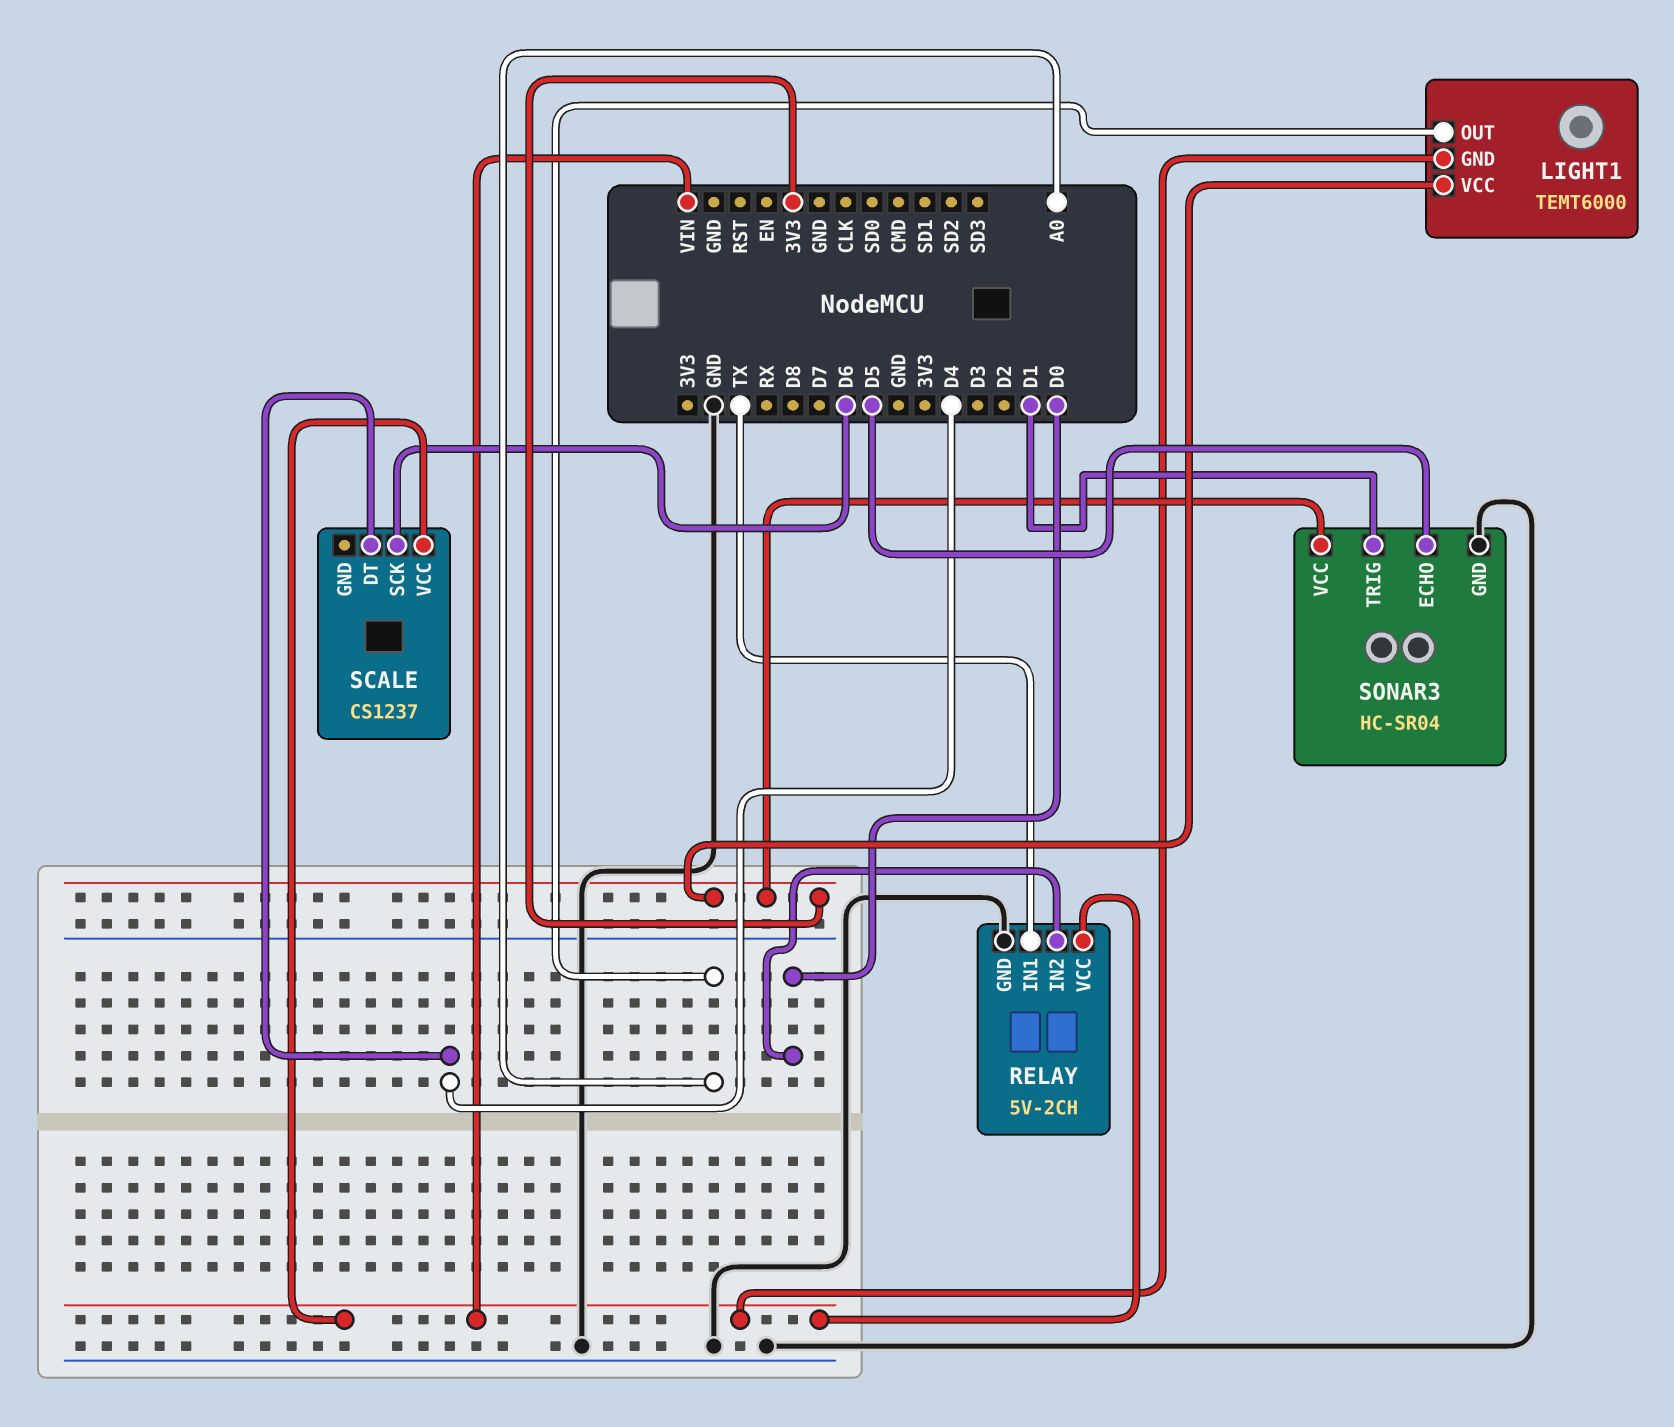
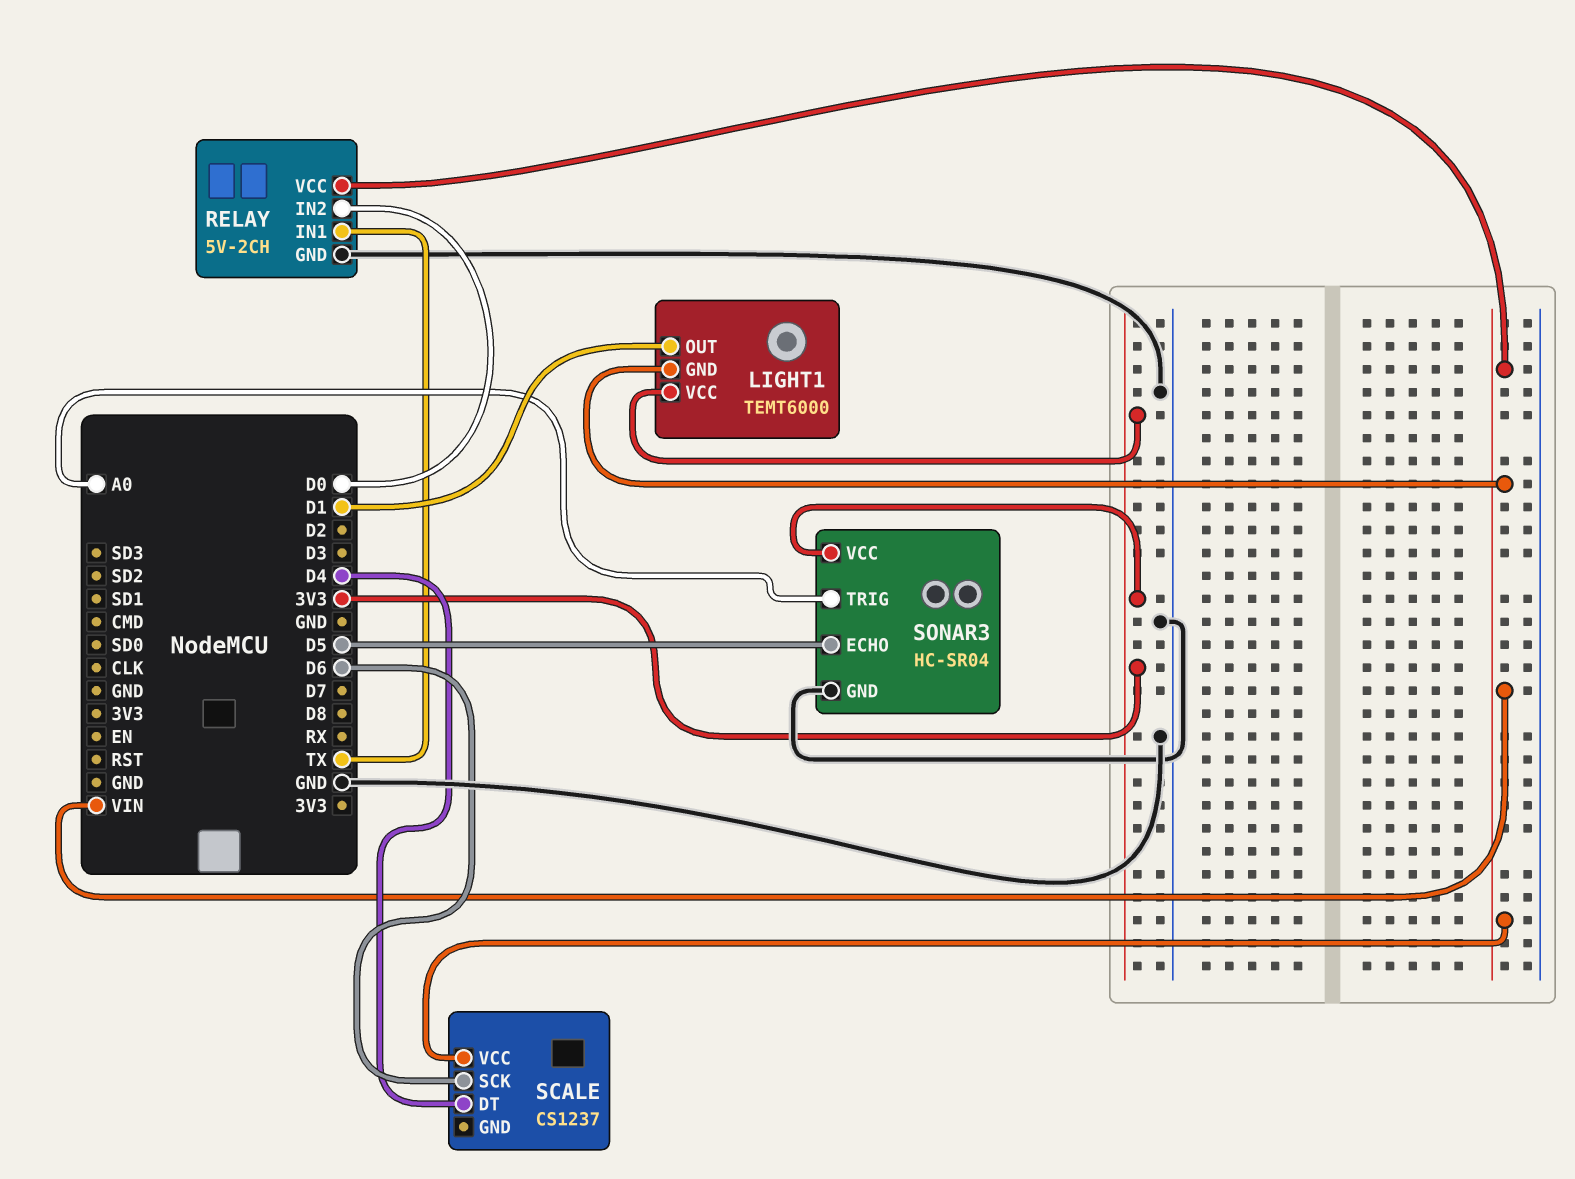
LIGHT1 pin OUT: A0 -> D1
SONAR3 pin TRIG: D1 -> A0

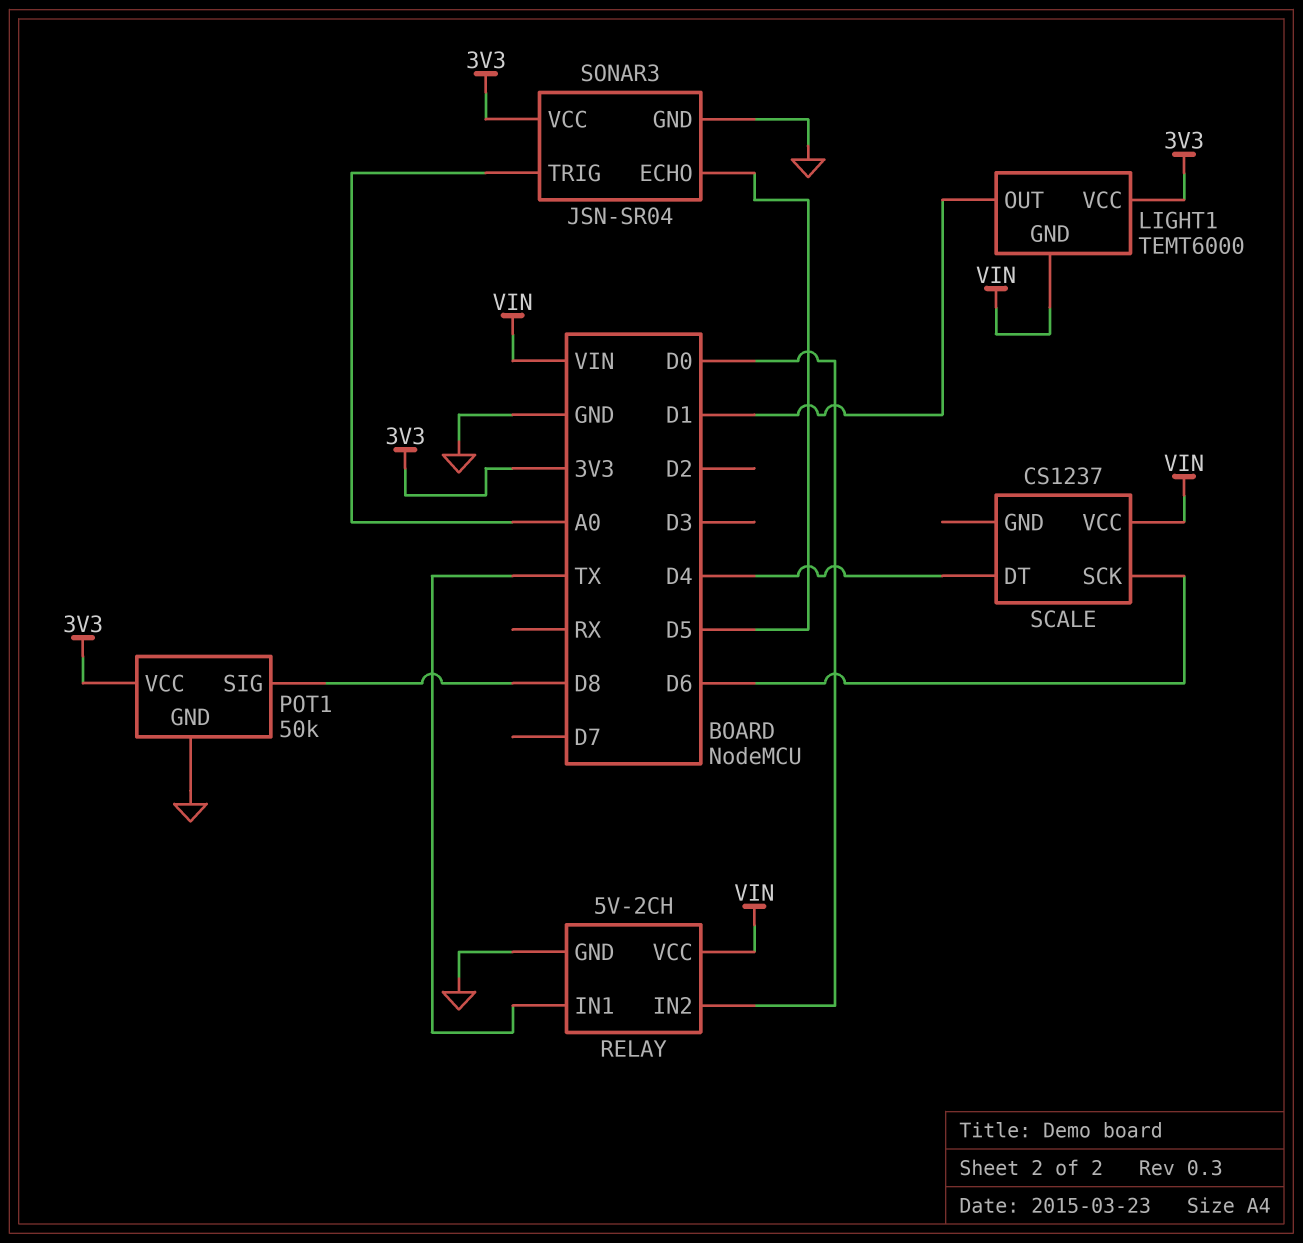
POT1: none -> 50k
POT1 pin GND: none -> GND
POT1 pin SIG: none -> D8
POT1 pin VCC: none -> 3V3
SONAR3: HC-SR04 -> JSN-SR04

